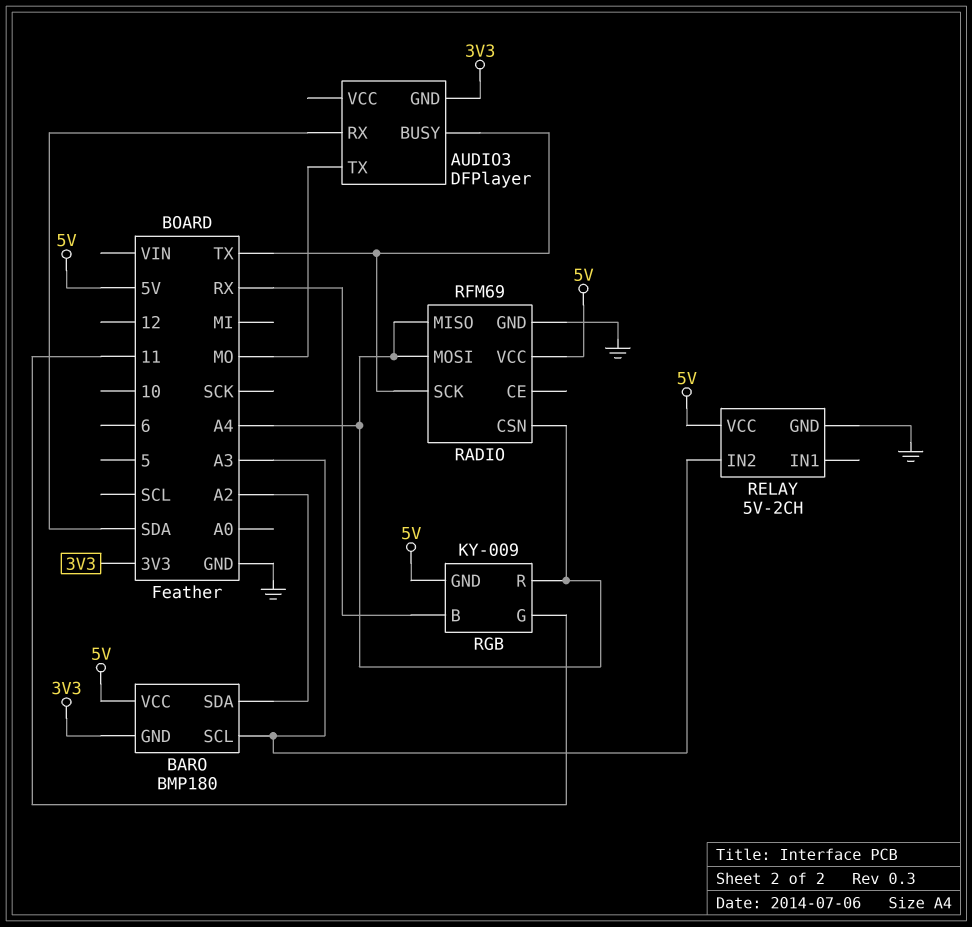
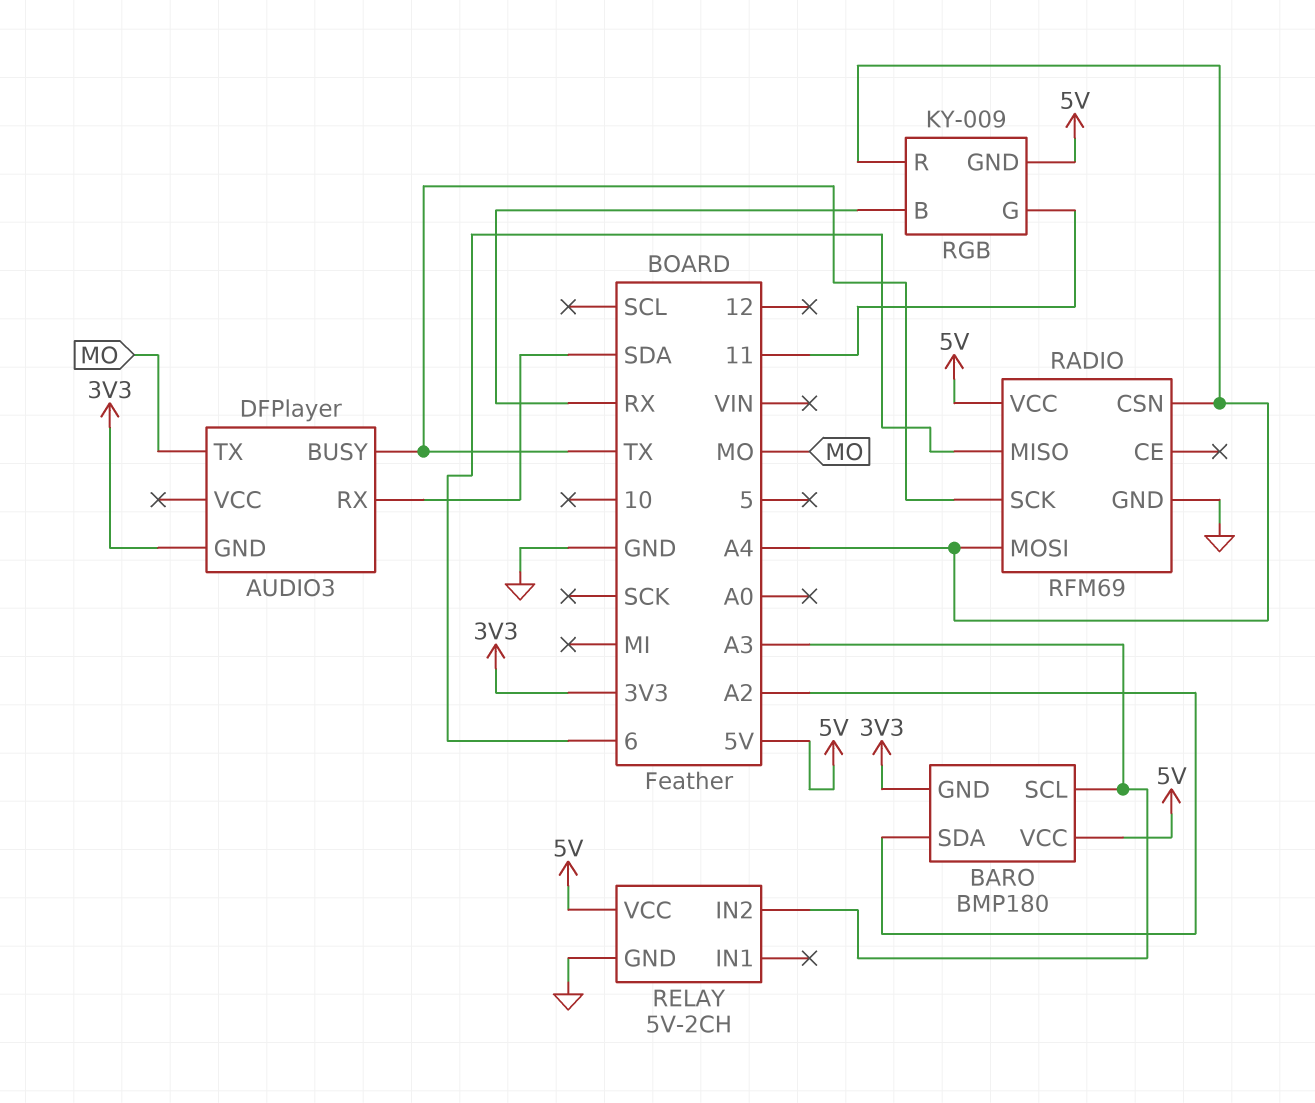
RADIO pin MISO: A4 -> 6

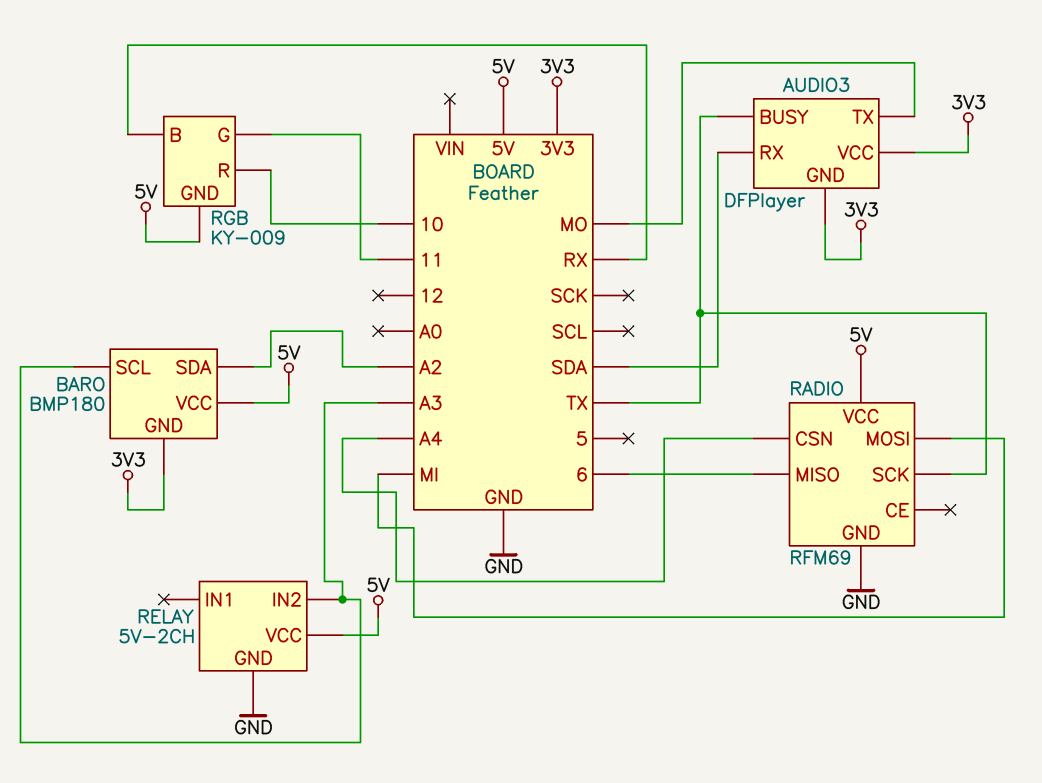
AUDIO3 pin VCC: none -> 3V3
RADIO pin MOSI: A4 -> MI
RGB pin R: A4 -> 10

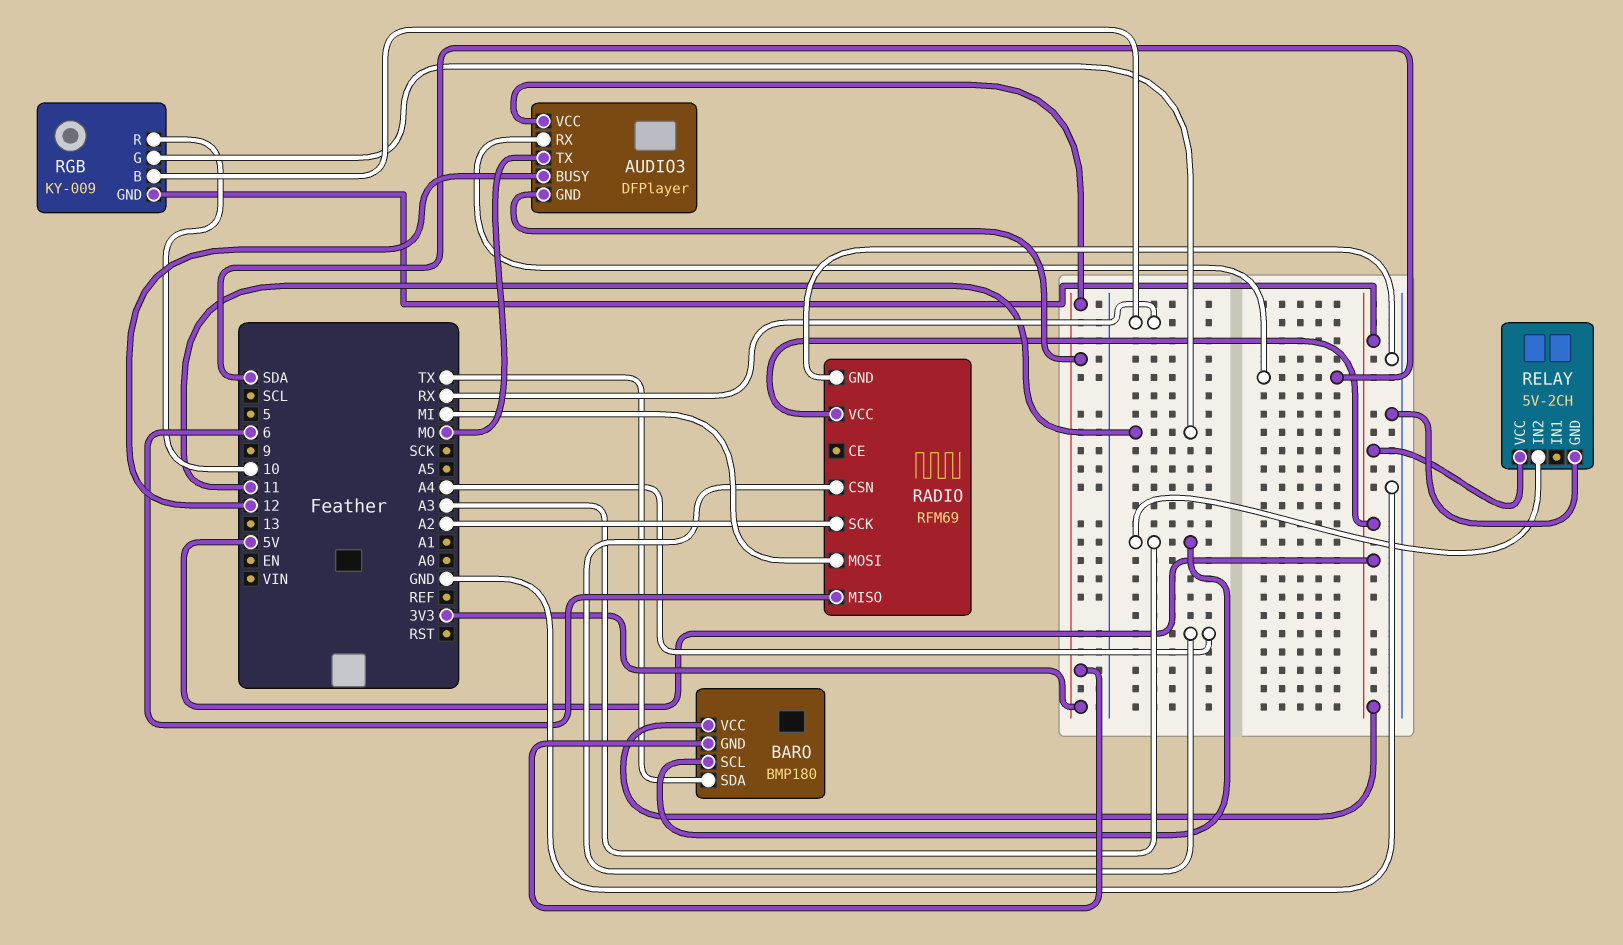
AUDIO3 pin BUSY: TX -> 12
BARO pin SDA: A2 -> TX
RADIO pin SCK: TX -> A2

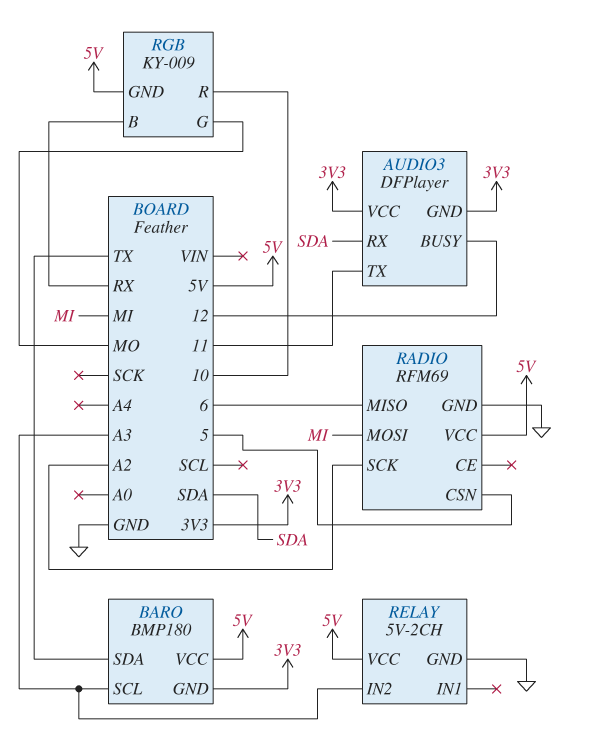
AUDIO3 pin TX: MO -> 11
RADIO pin CSN: A4 -> 5
RGB pin G: 11 -> MO

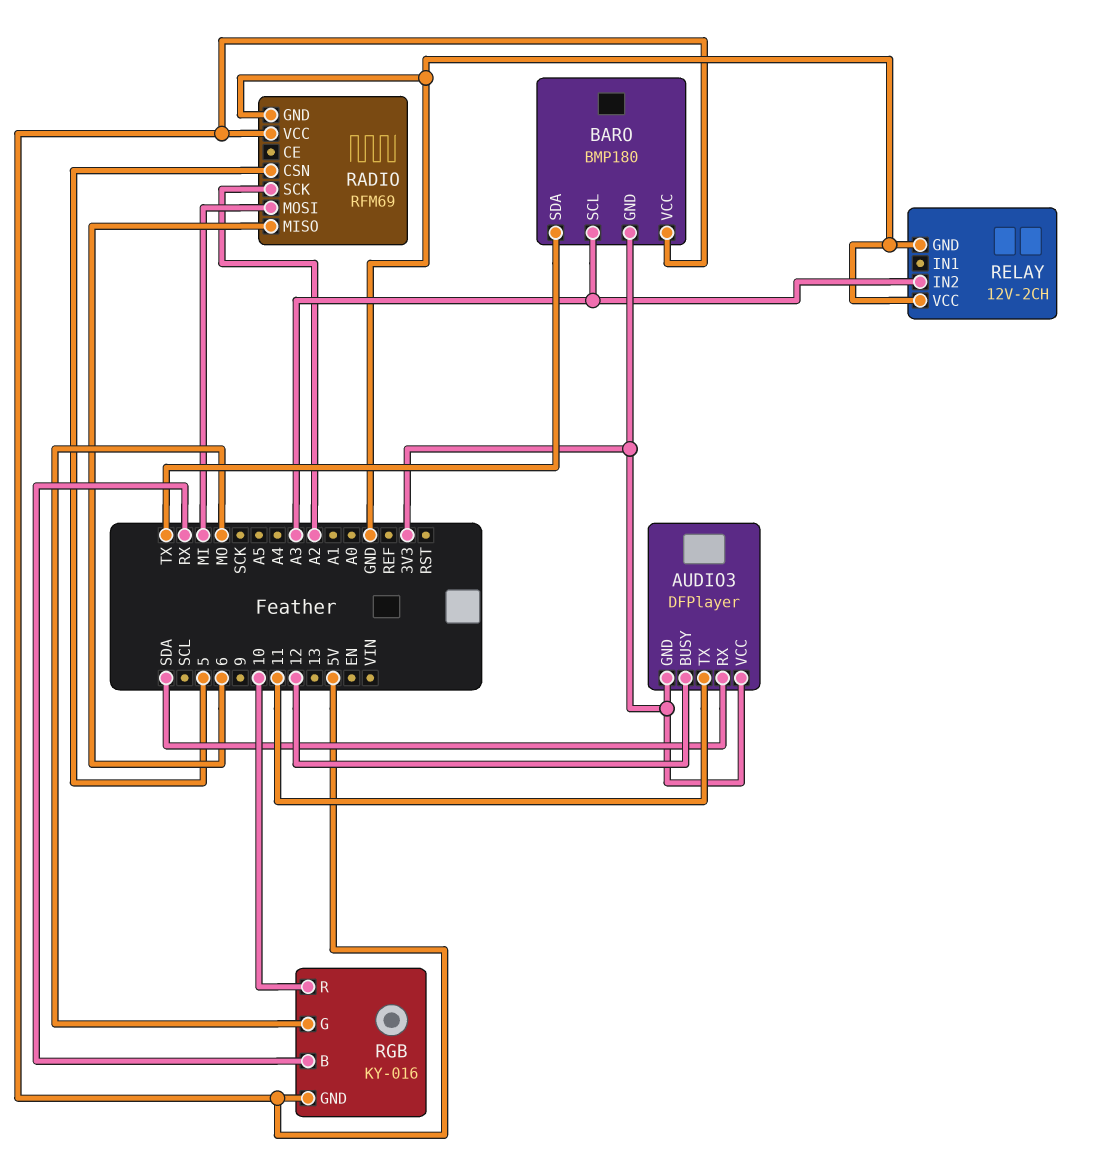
RELAY: 5V-2CH -> 12V-2CH
RELAY pin VCC: 5V -> GND
RGB: KY-009 -> KY-016

